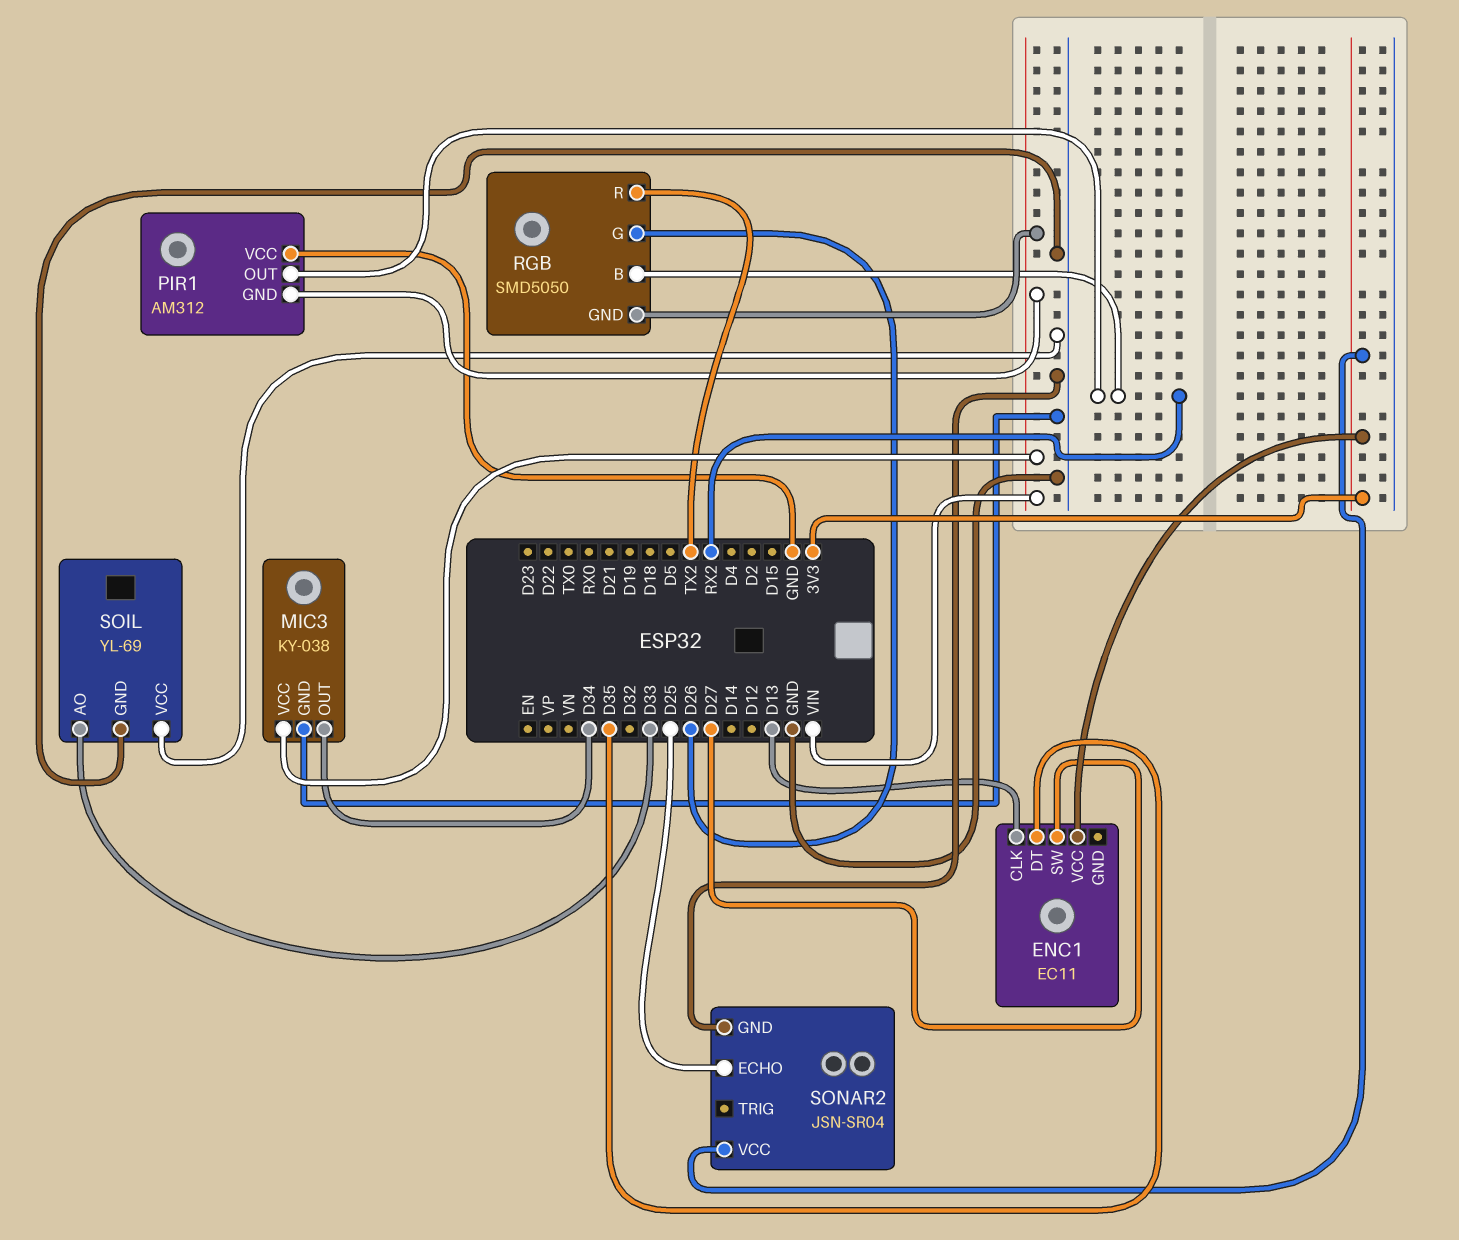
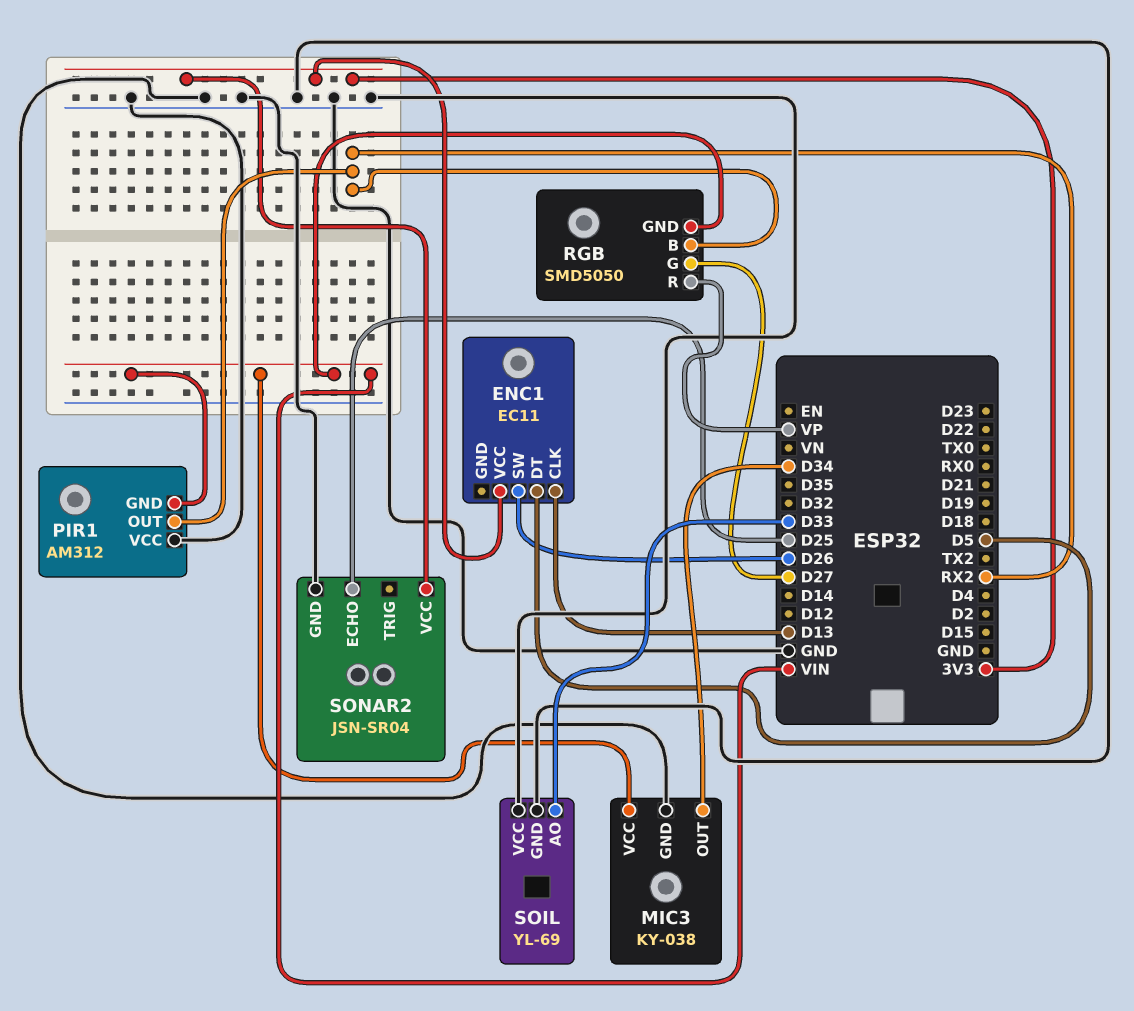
ENC1 pin DT: D35 -> D5
ENC1 pin SW: D27 -> D26
RGB pin G: D26 -> D27
RGB pin R: TX2 -> VP

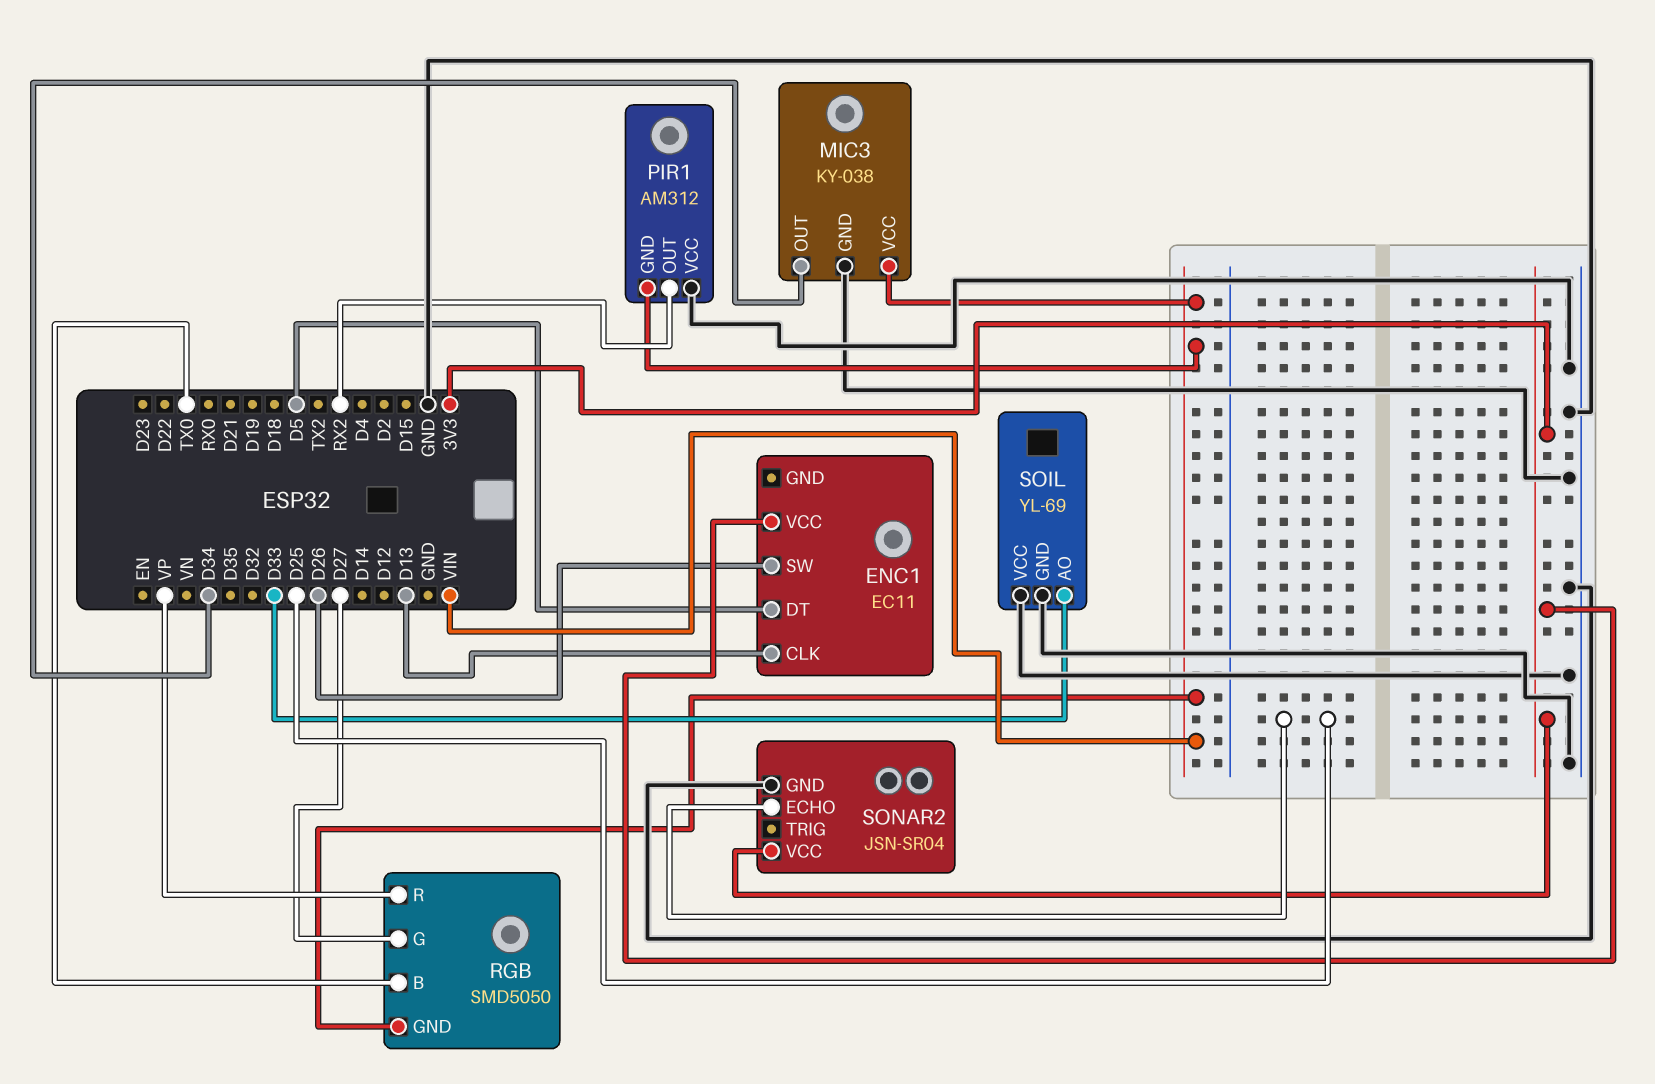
RGB pin B: RX2 -> TX0

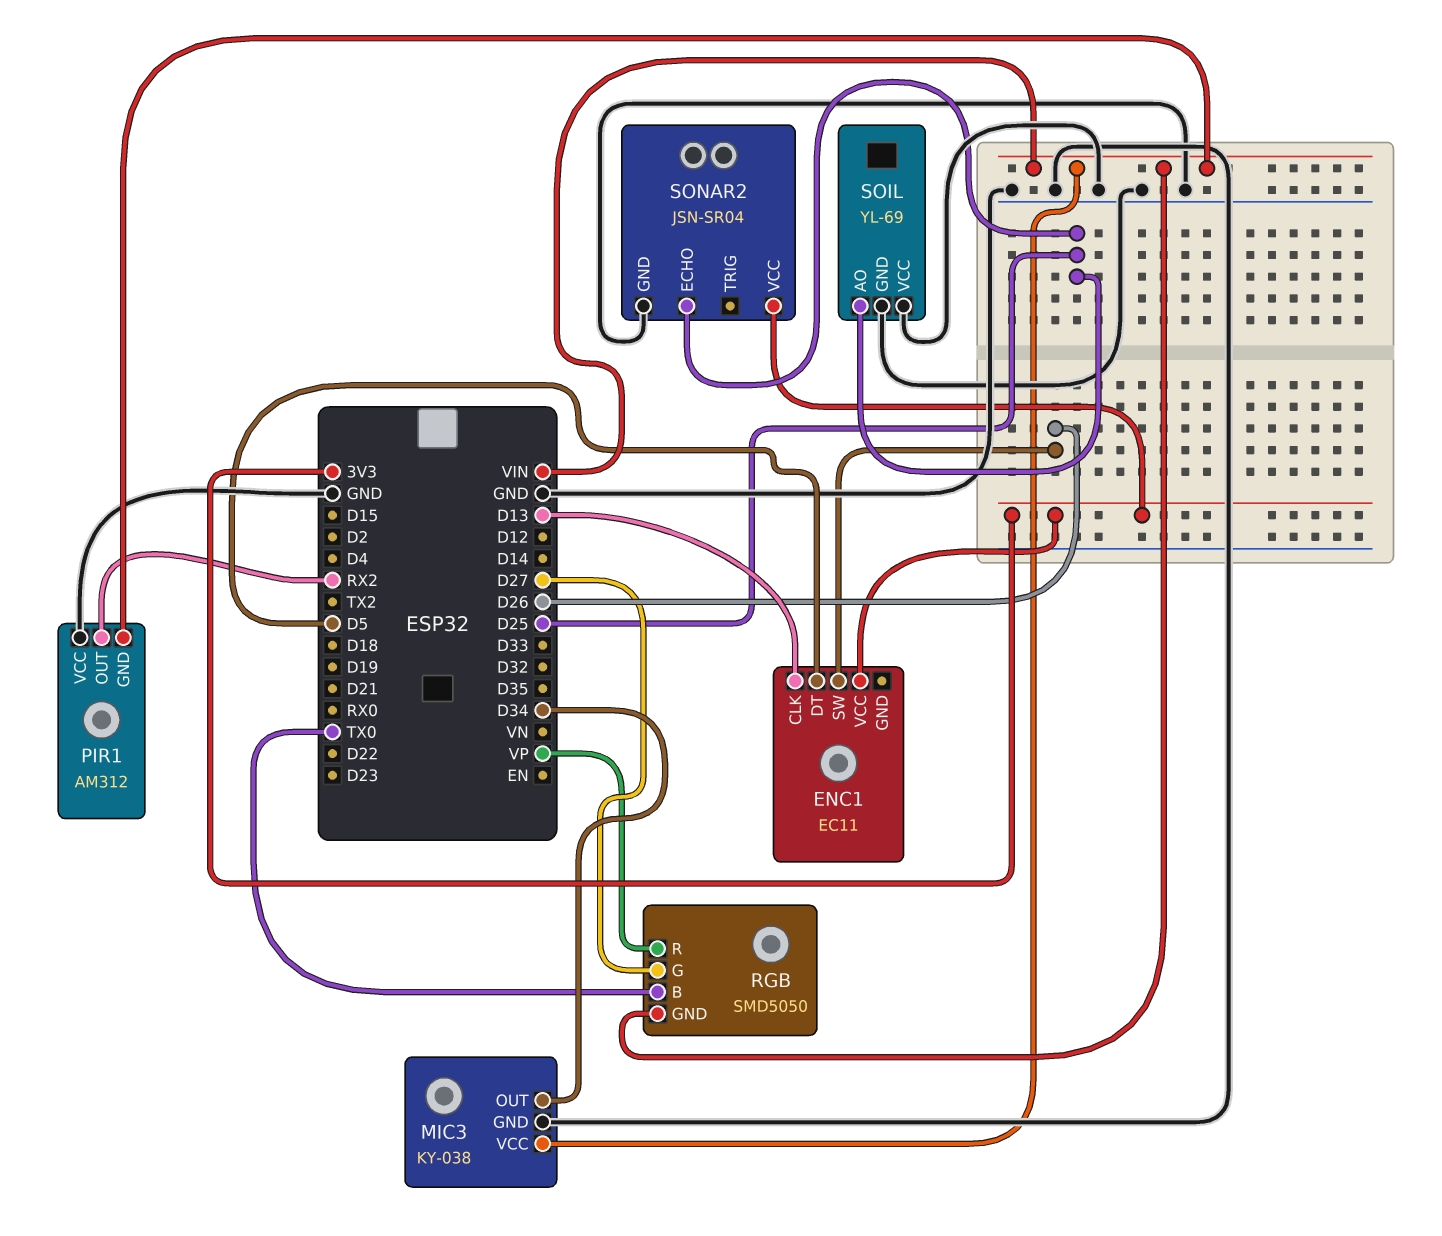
SOIL pin AO: D33 -> D25

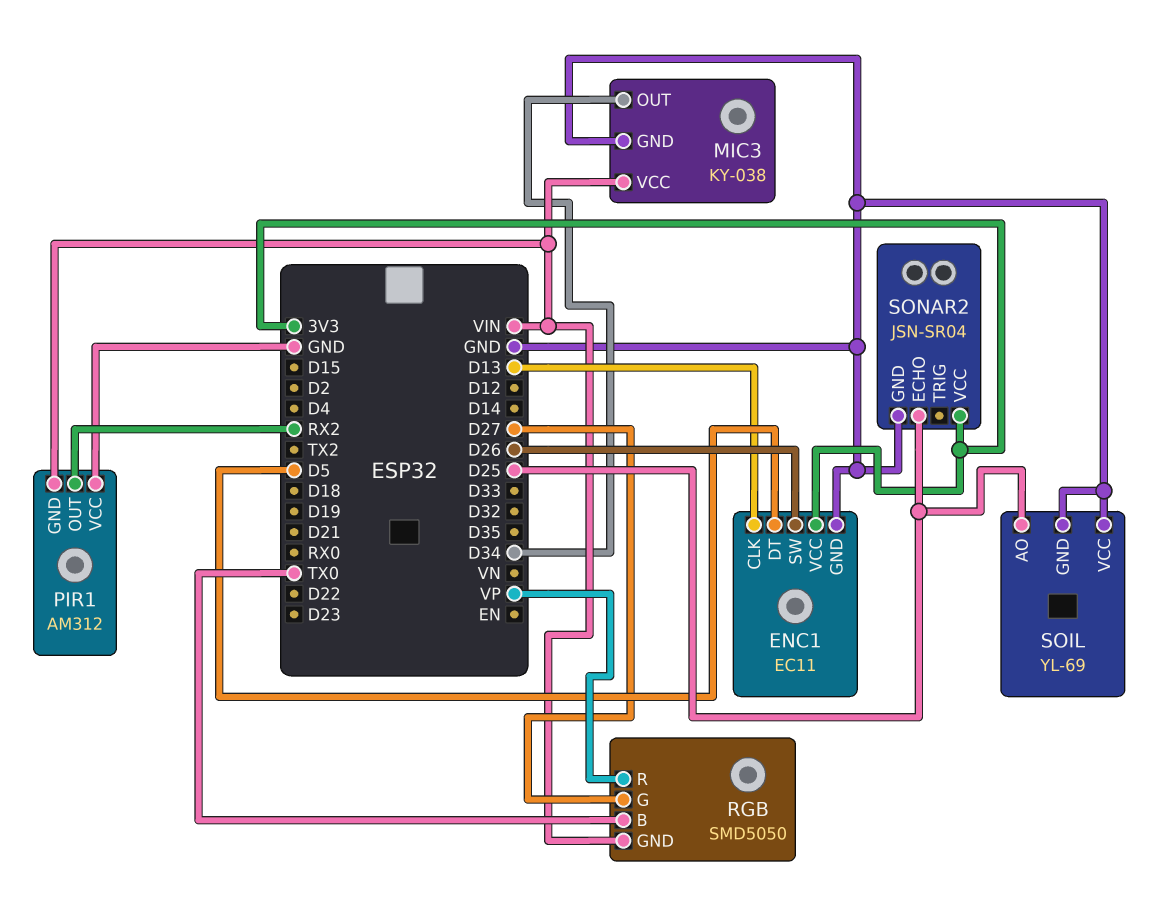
ENC1 pin GND: none -> GND

